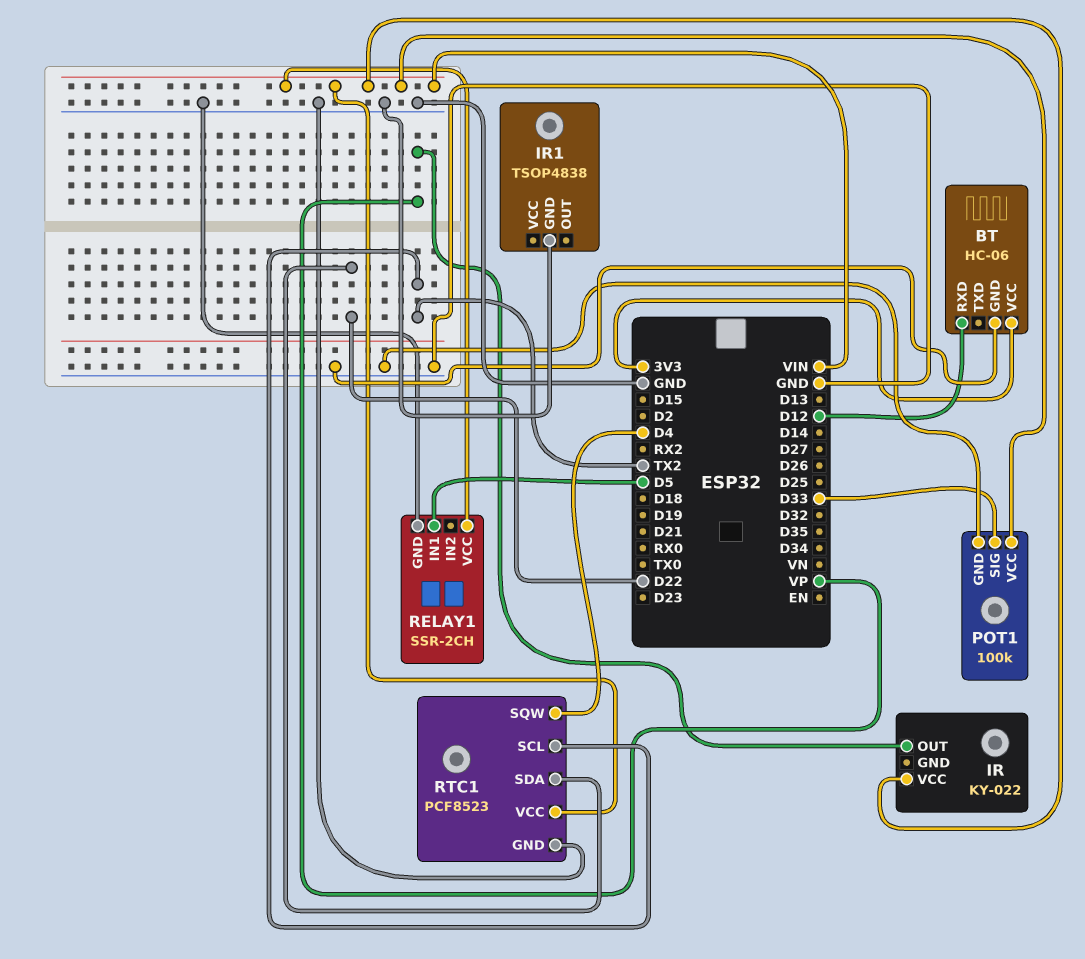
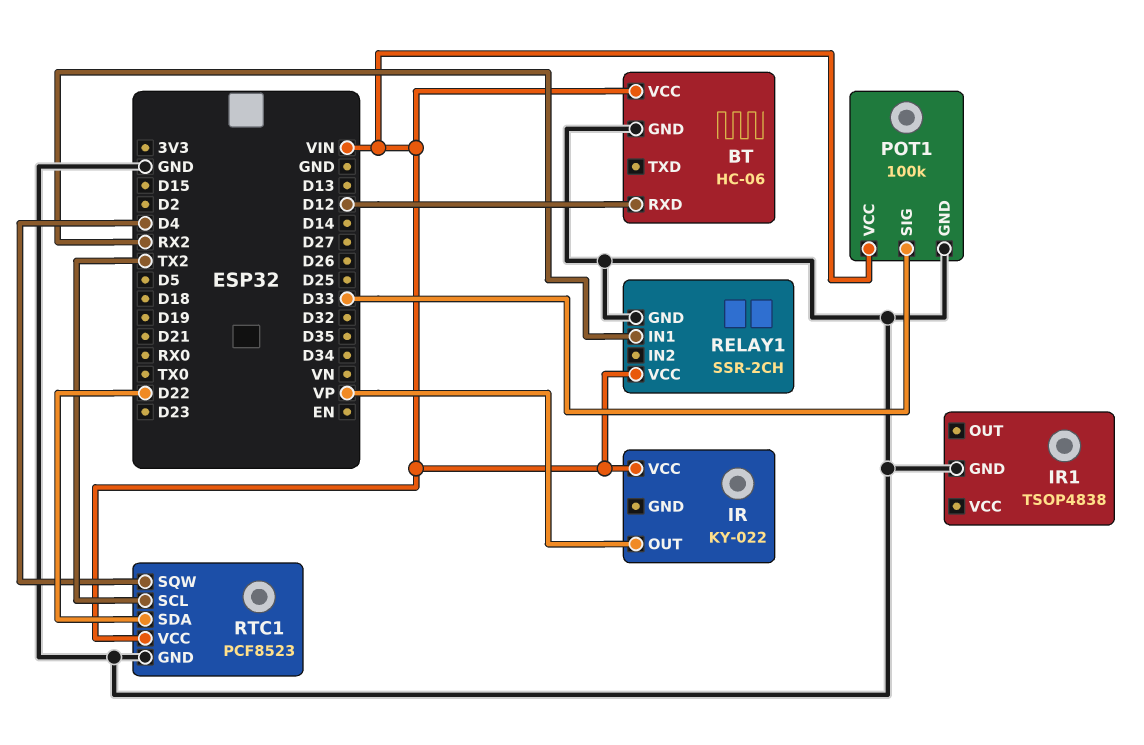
BT pin VCC: 3V3 -> VIN
RELAY1 pin IN1: D5 -> RX2

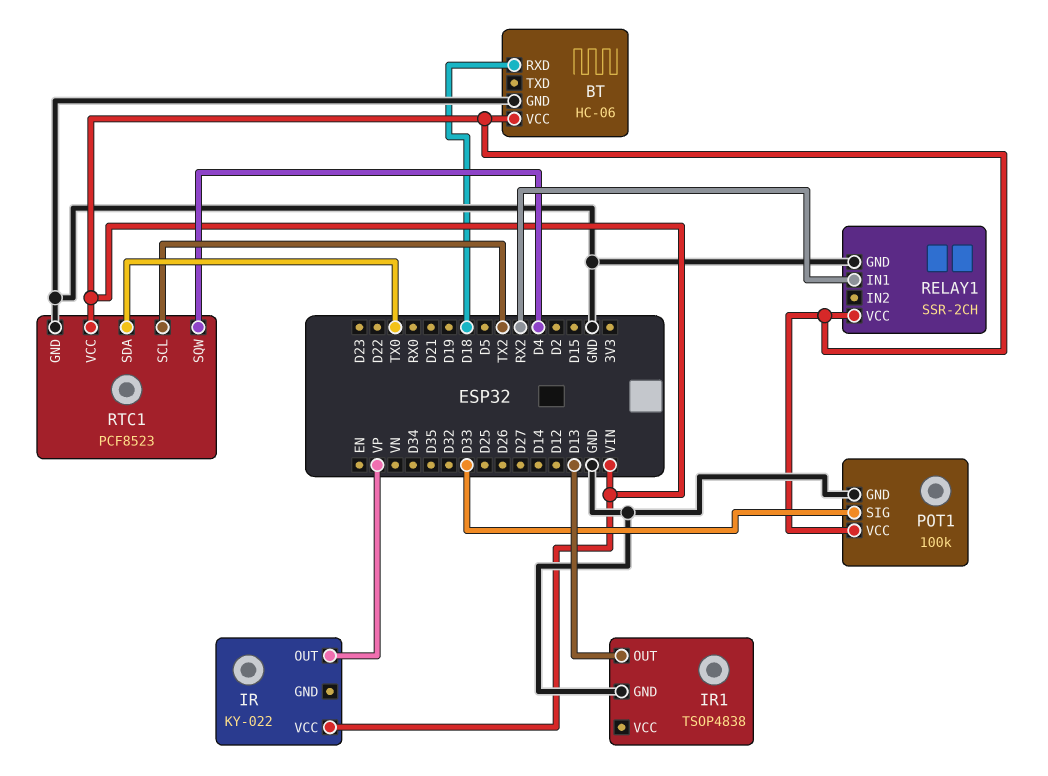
BT pin RXD: D12 -> D18
IR1 pin OUT: none -> D13
RTC1 pin SDA: D22 -> TX0

